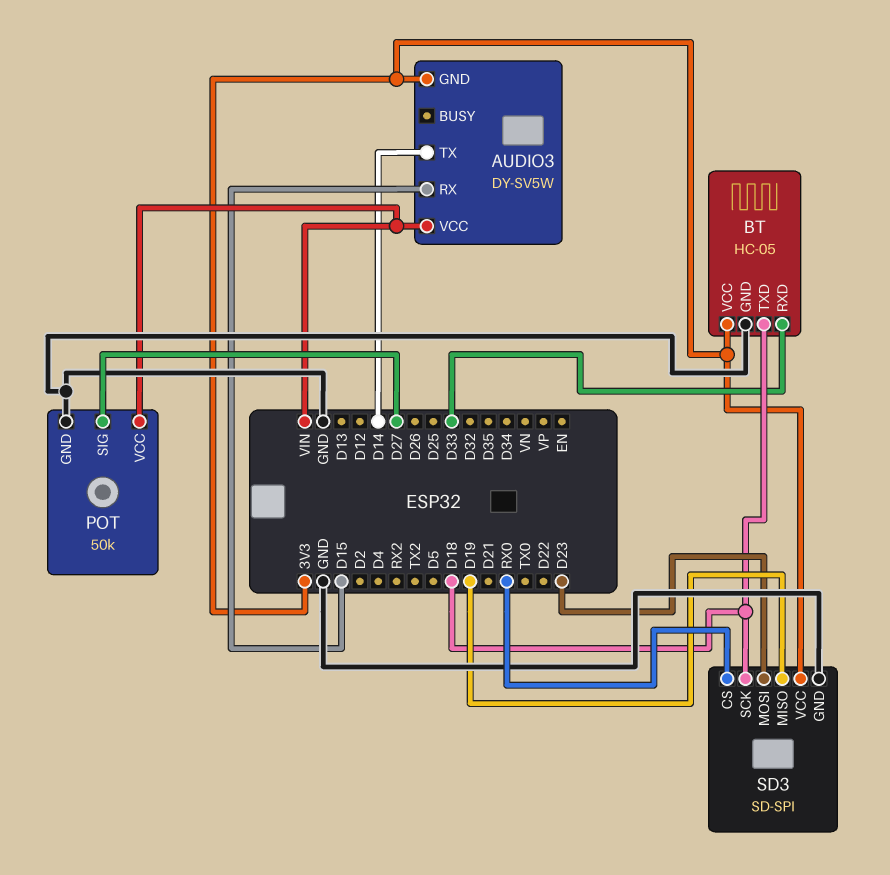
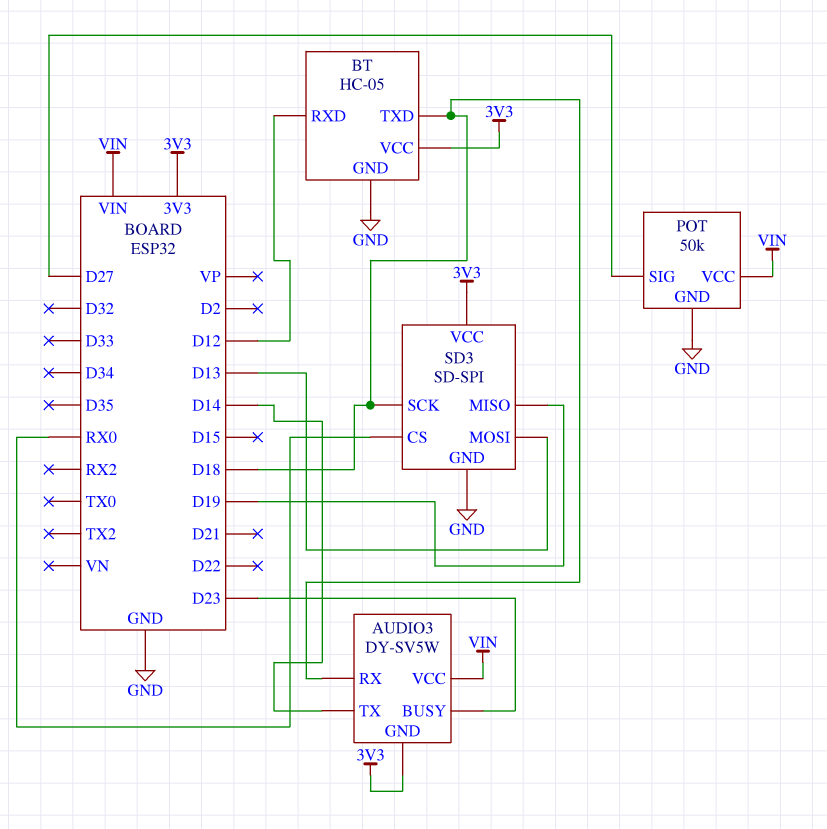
AUDIO3 pin BUSY: none -> D23
AUDIO3 pin RX: D15 -> D18
BT pin RXD: D33 -> D12
SD3 pin MOSI: D23 -> D13

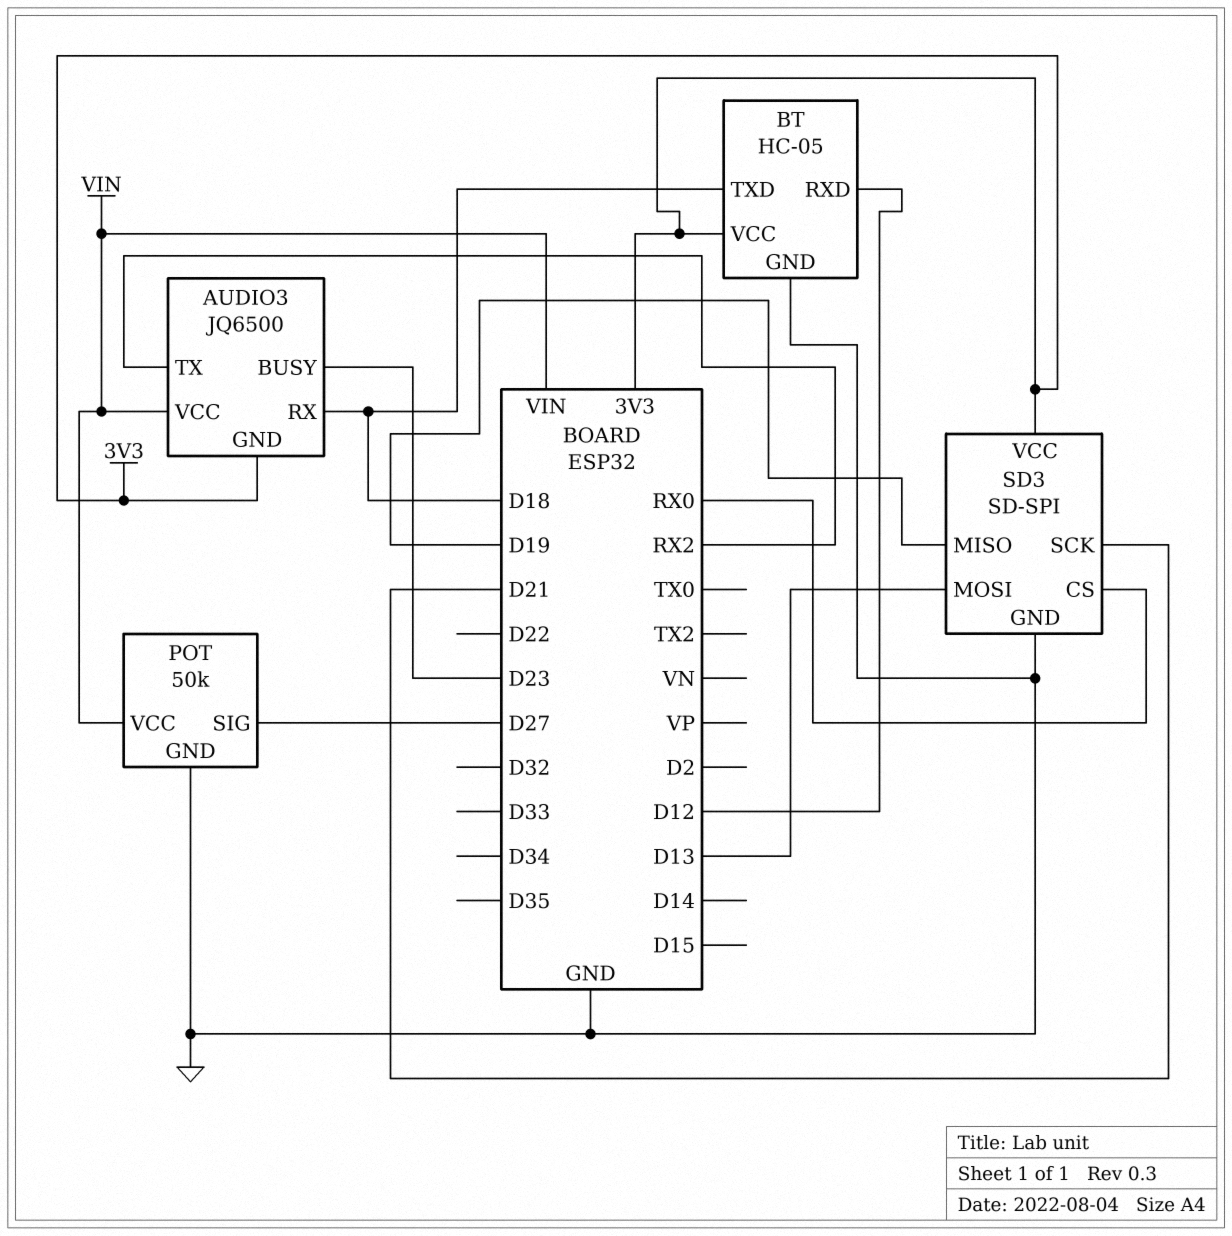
AUDIO3: DY-SV5W -> JQ6500
AUDIO3 pin TX: D14 -> RX2
SD3 pin SCK: D18 -> D21

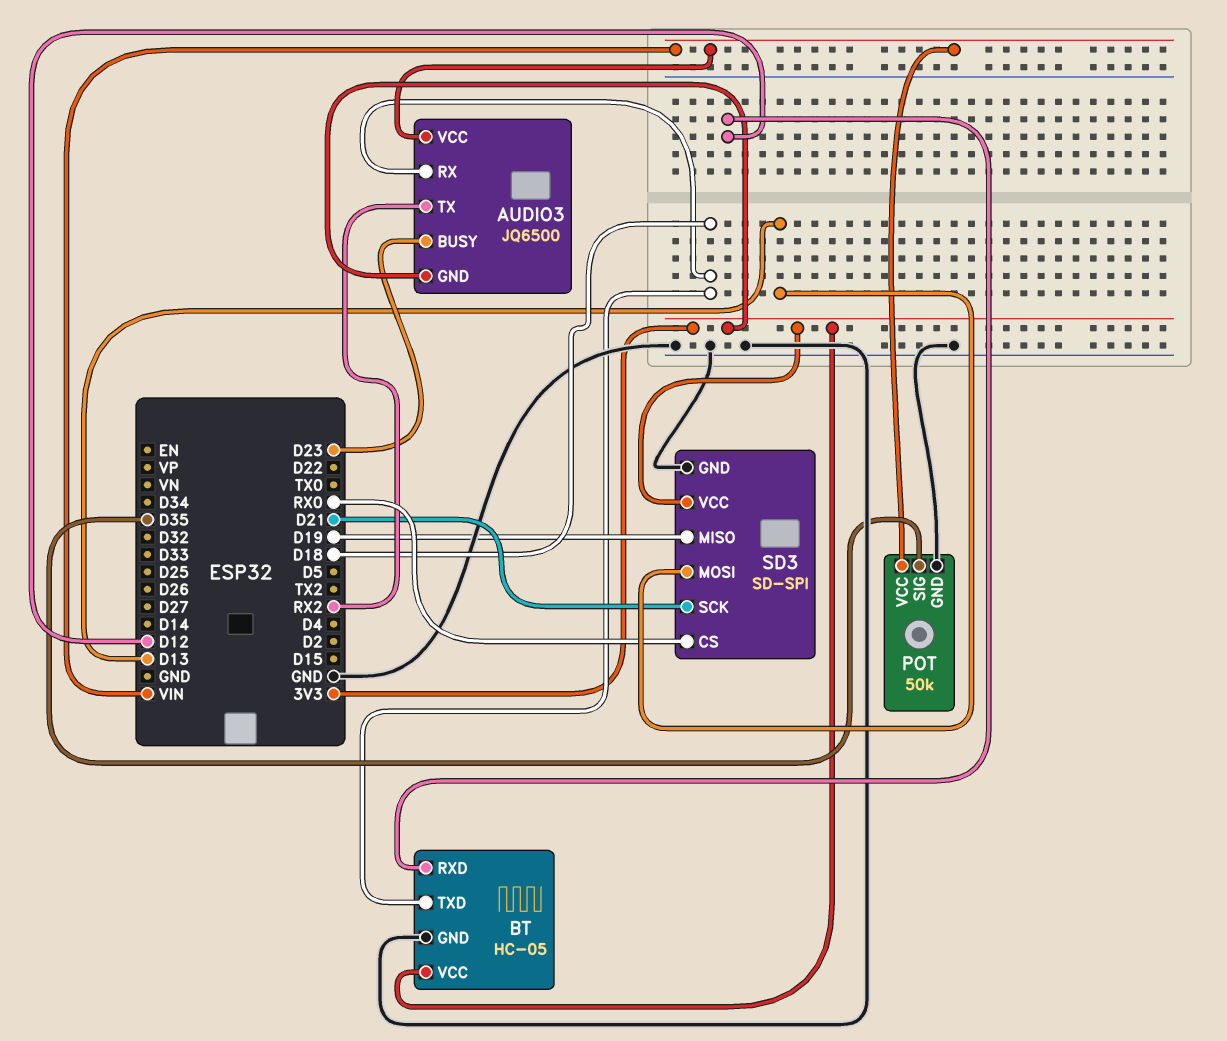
POT pin SIG: D27 -> D35

